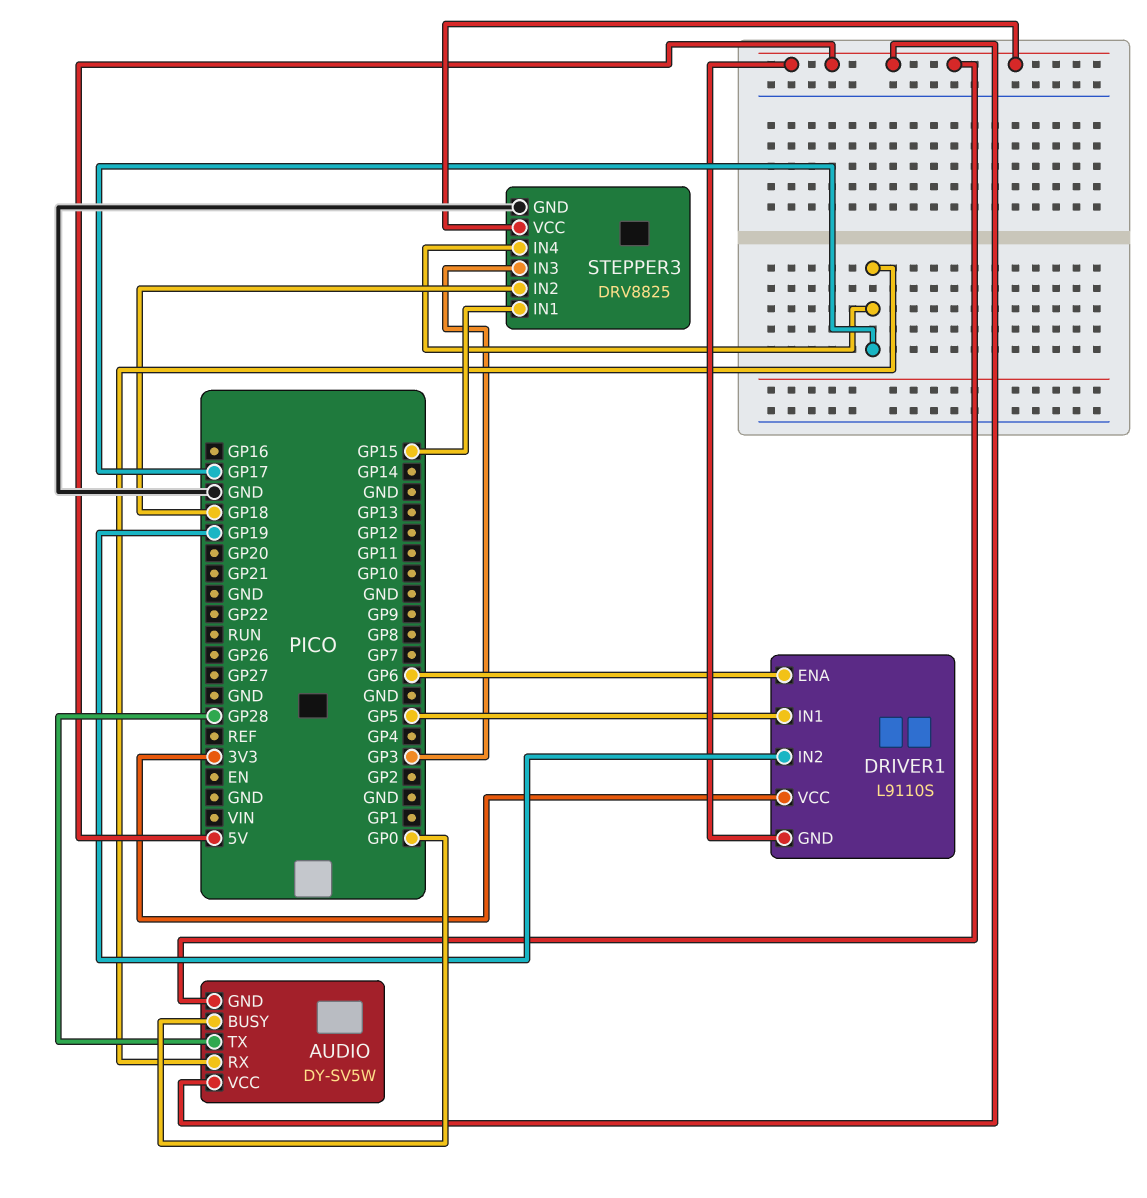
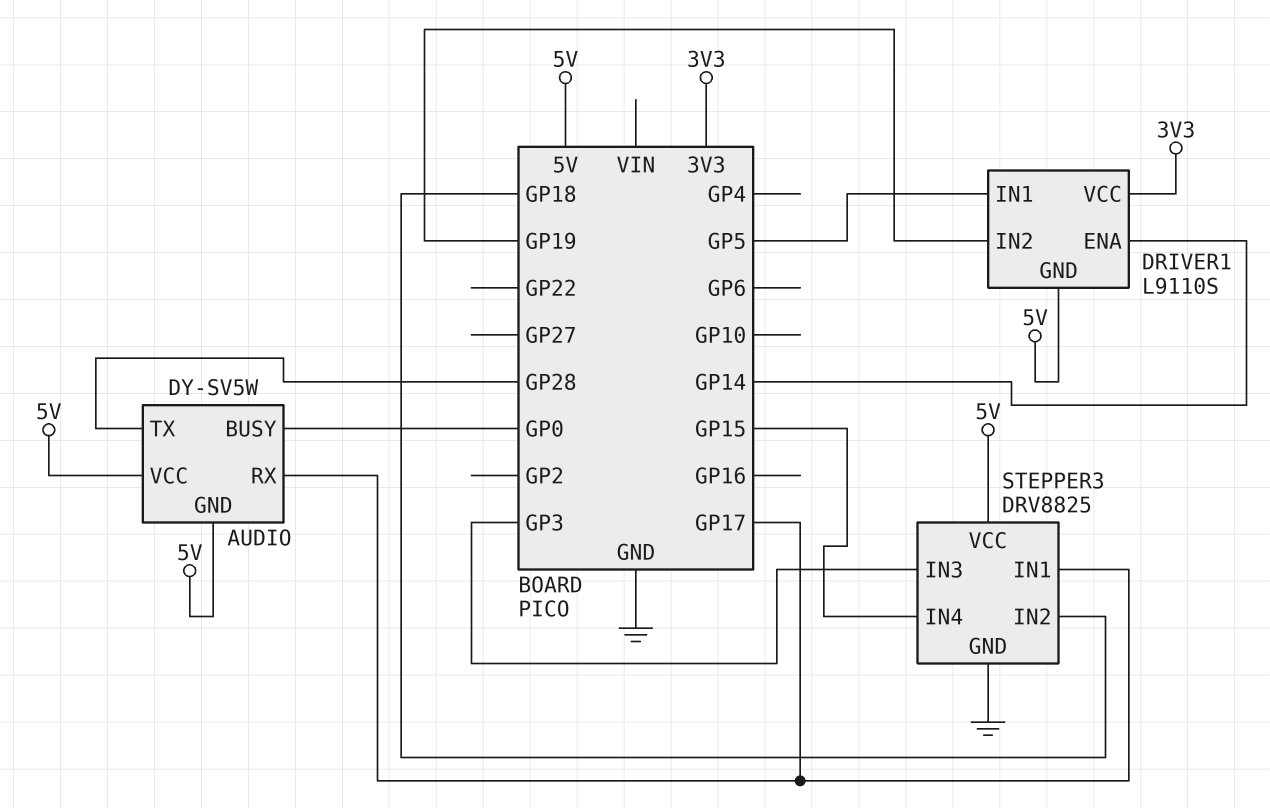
DRIVER1 pin ENA: GP6 -> GP14
STEPPER3 pin IN1: GP15 -> GP17
STEPPER3 pin IN4: GP17 -> GP15

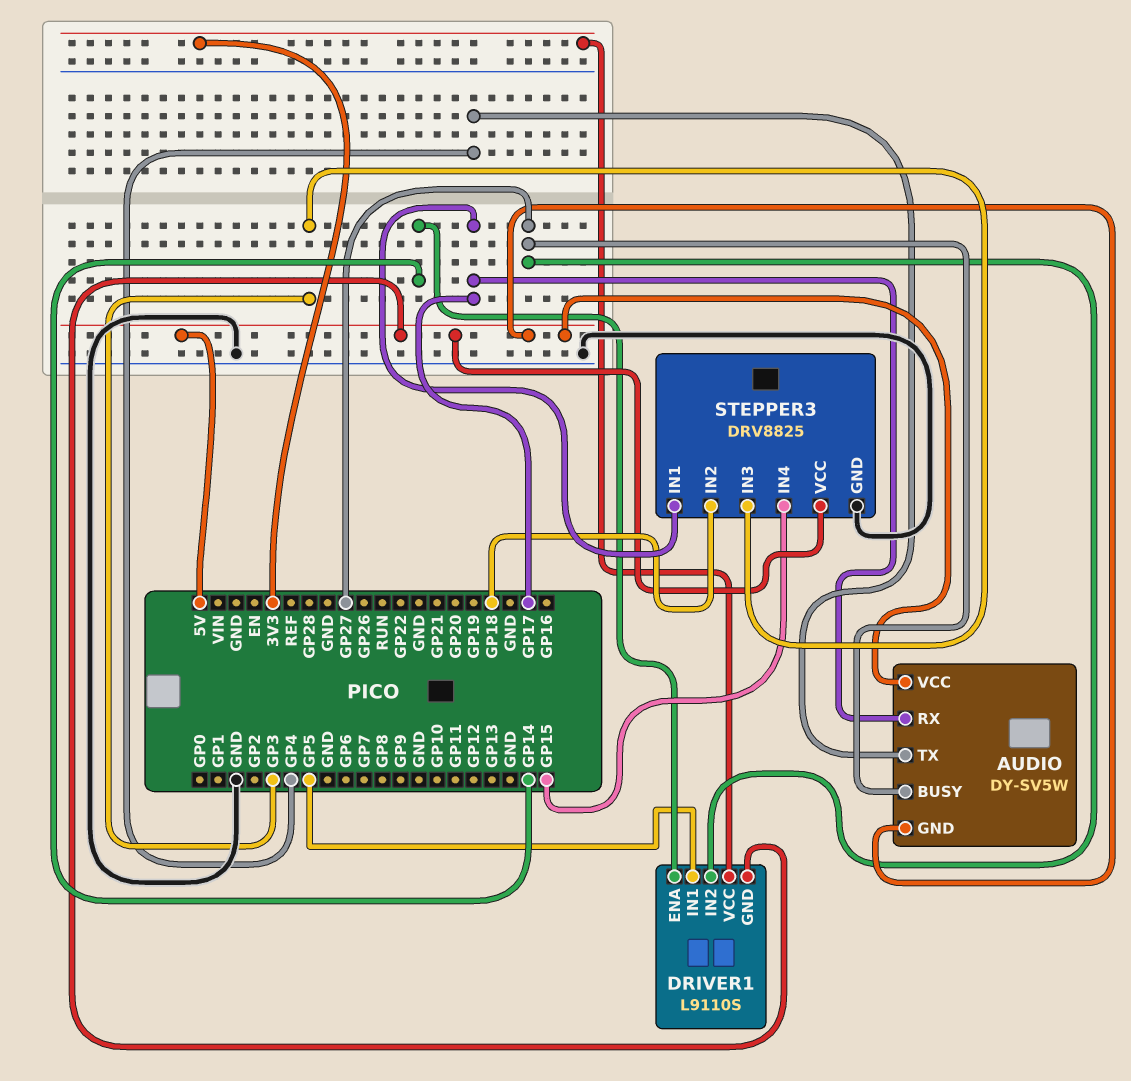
AUDIO pin BUSY: GP0 -> GP27
AUDIO pin TX: GP28 -> GP4
DRIVER1 pin IN2: GP19 -> GP27

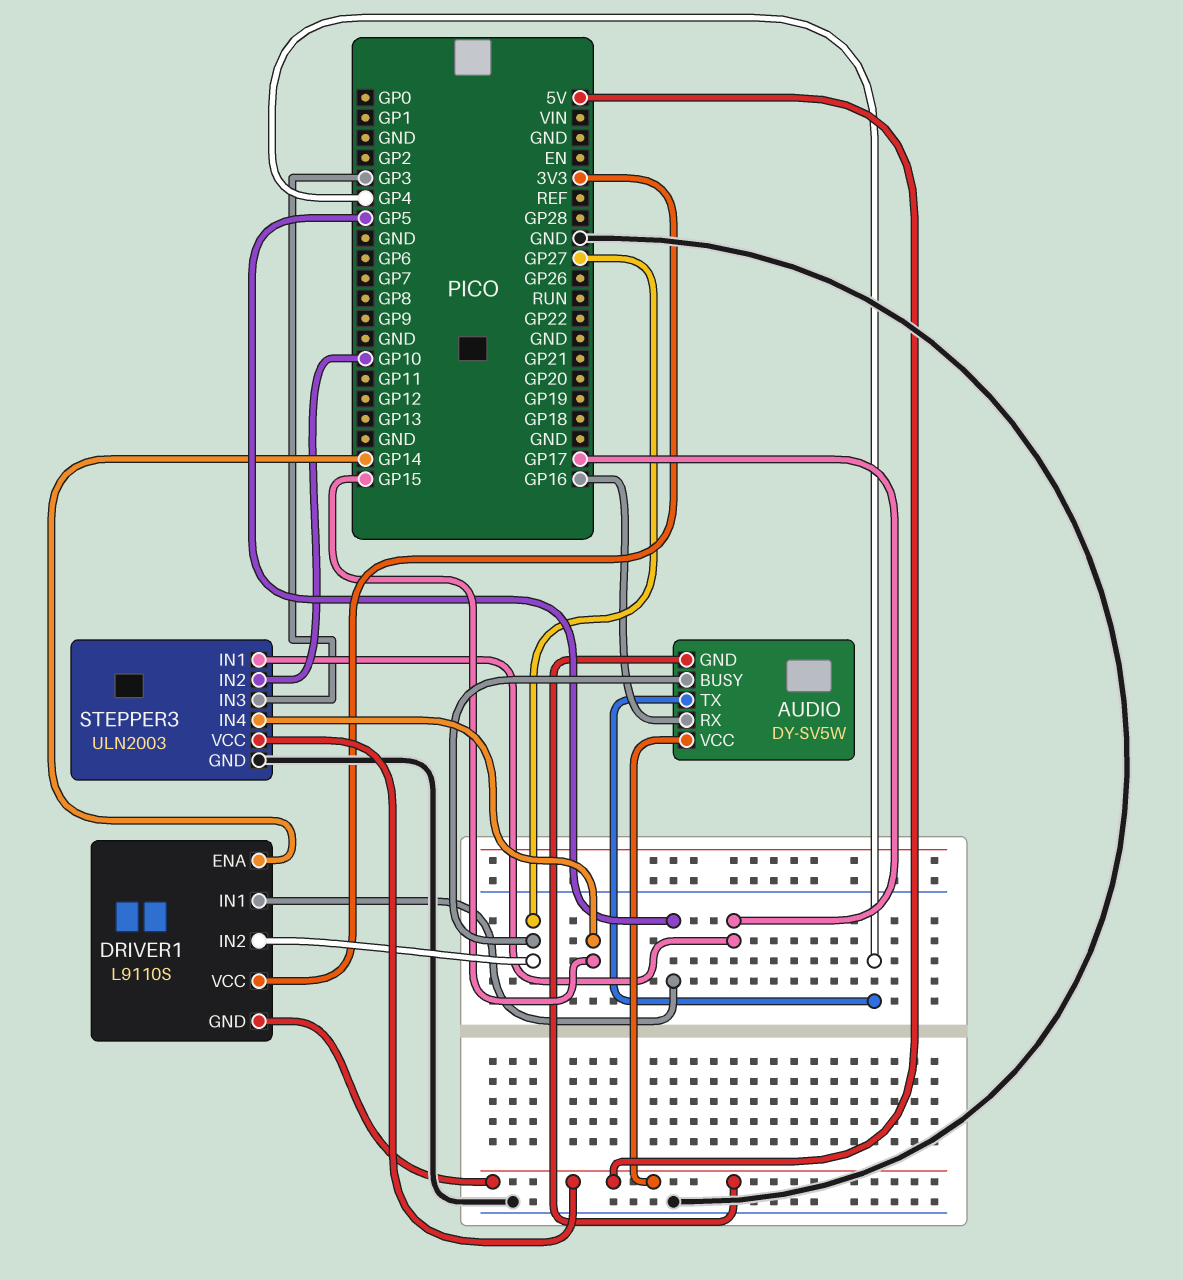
AUDIO pin RX: GP17 -> GP16
STEPPER3: DRV8825 -> ULN2003
STEPPER3 pin IN2: GP18 -> GP10

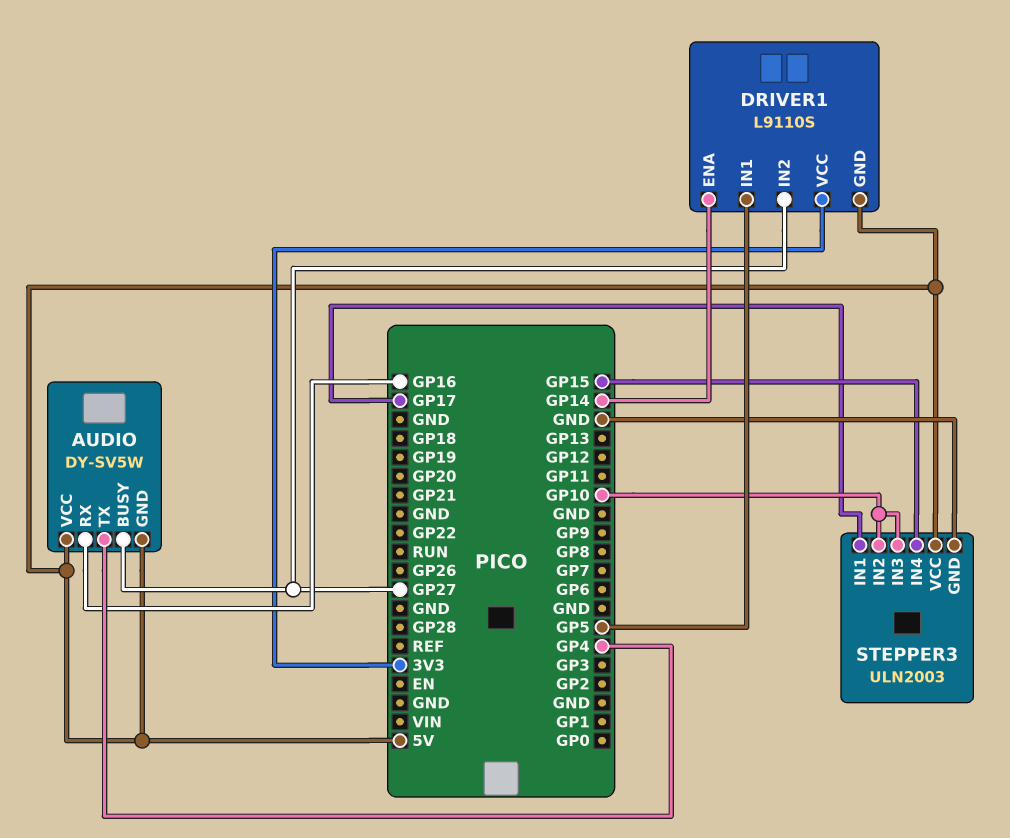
STEPPER3 pin IN3: GP3 -> GP10

